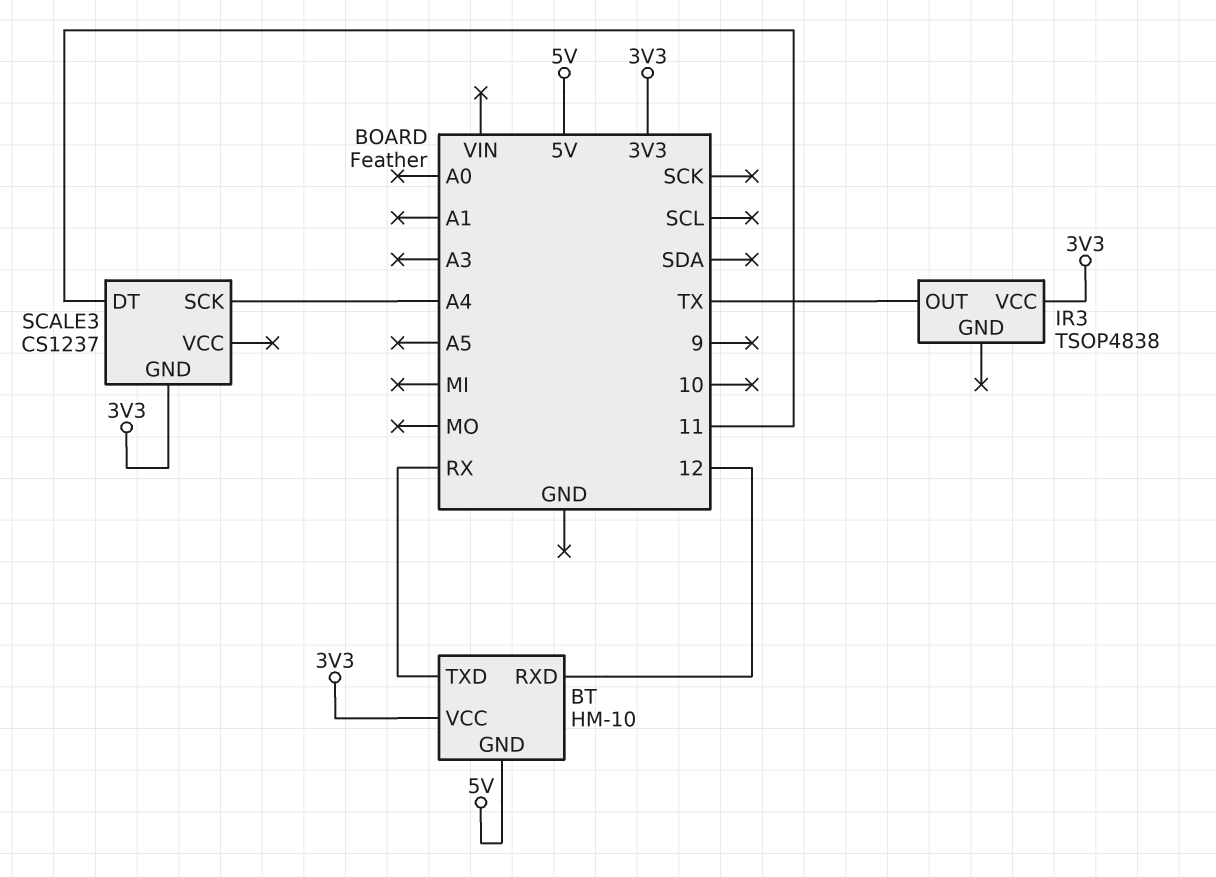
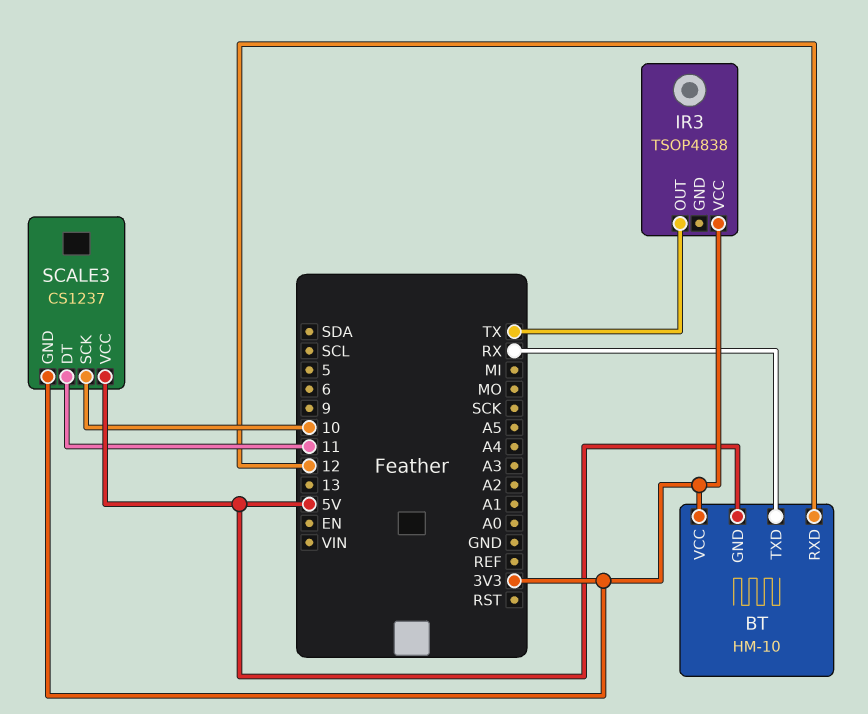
SCALE3 pin SCK: A4 -> 10
SCALE3 pin VCC: none -> 5V

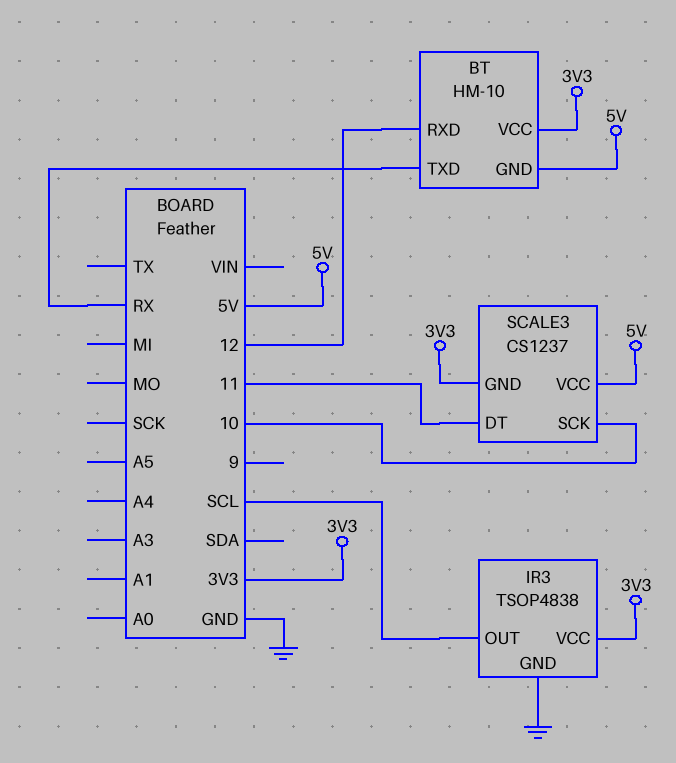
IR3 pin GND: none -> GND
IR3 pin OUT: TX -> SCL

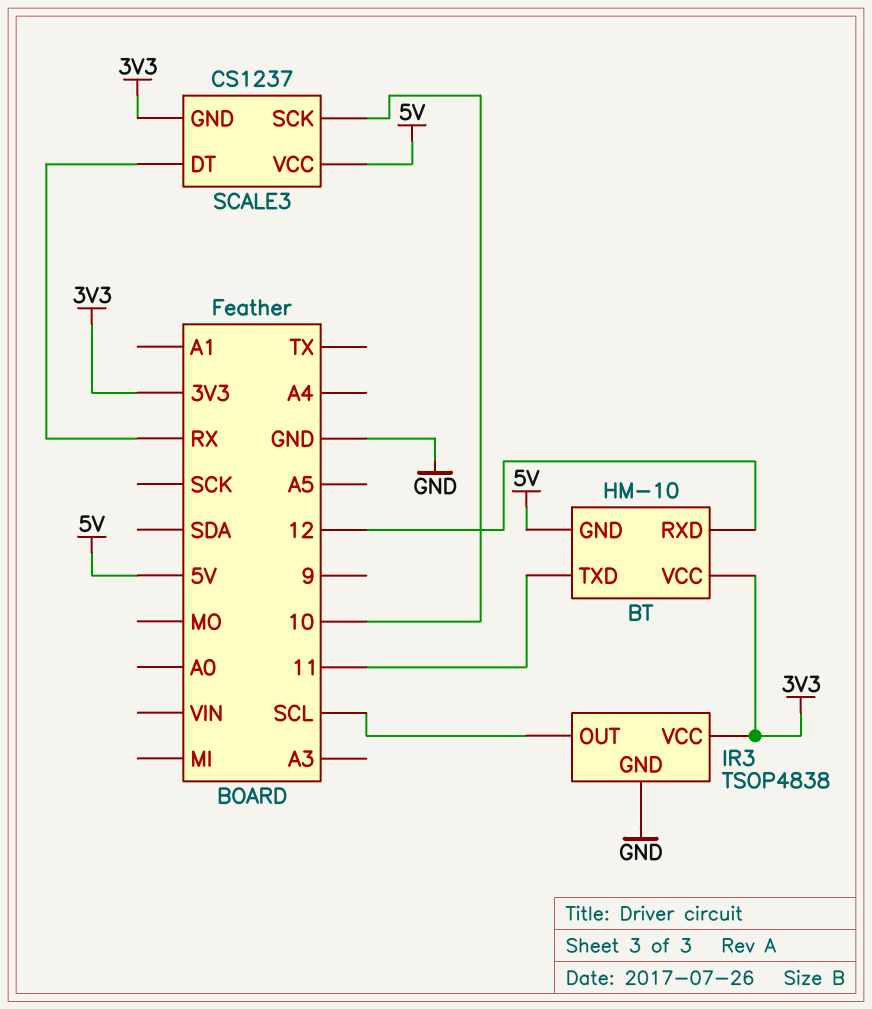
BT pin TXD: RX -> 11
SCALE3 pin DT: 11 -> RX

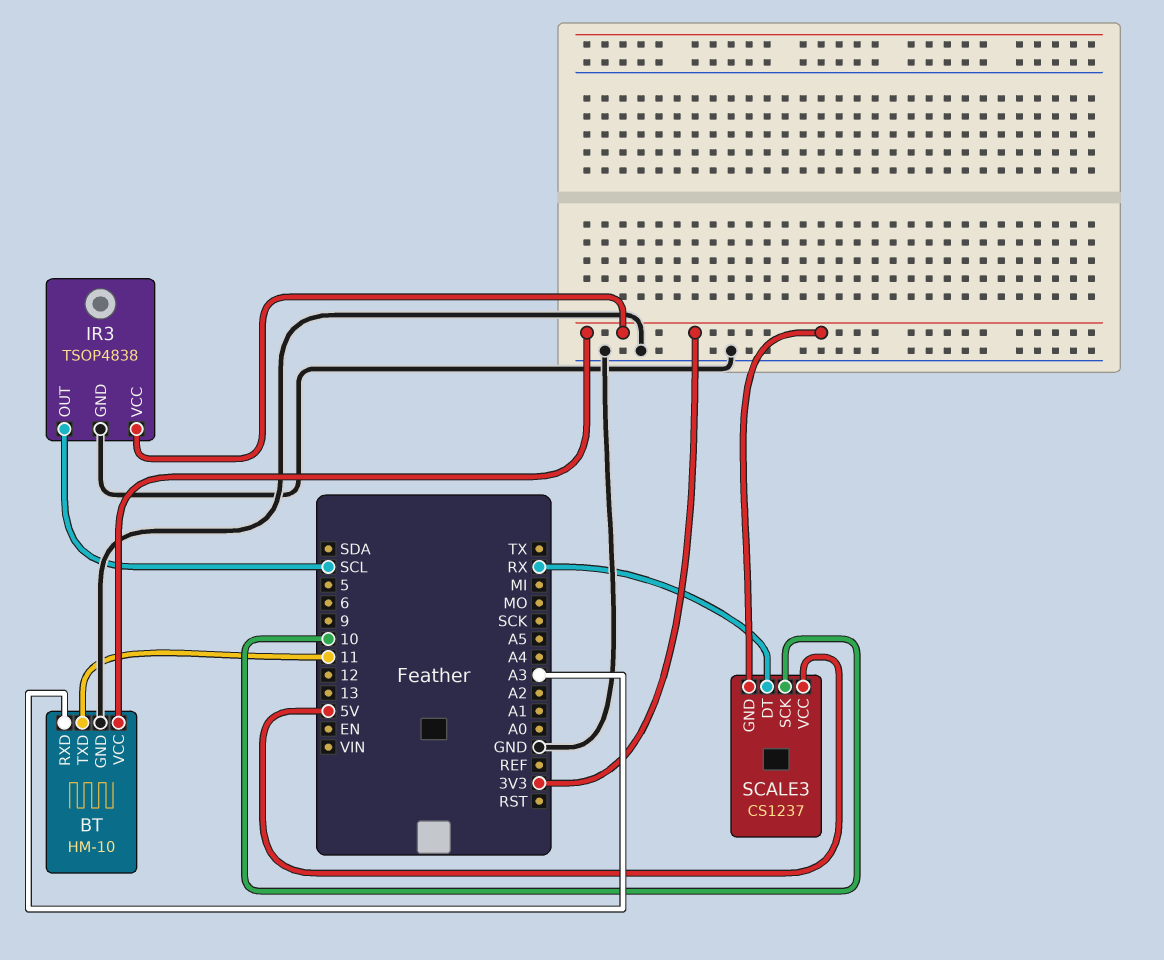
BT pin GND: 5V -> GND
BT pin RXD: 12 -> A3

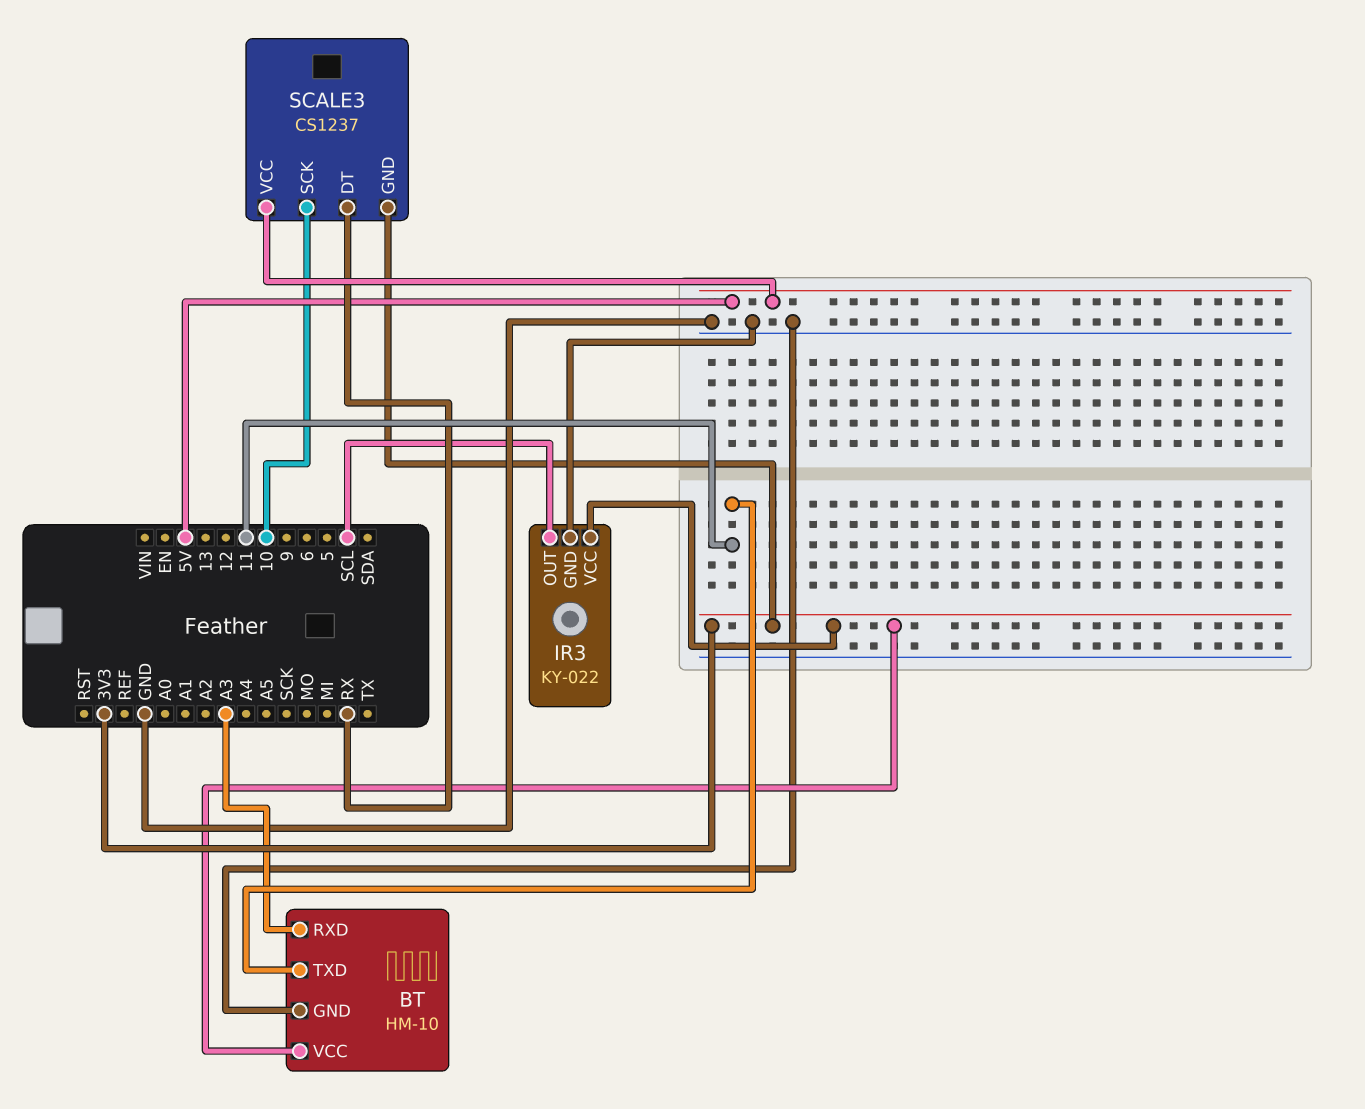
IR3: TSOP4838 -> KY-022

